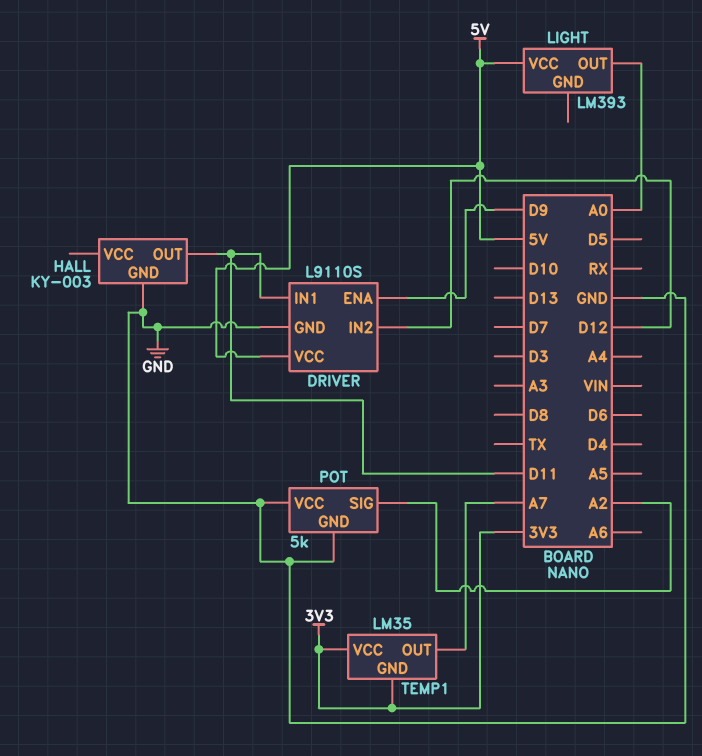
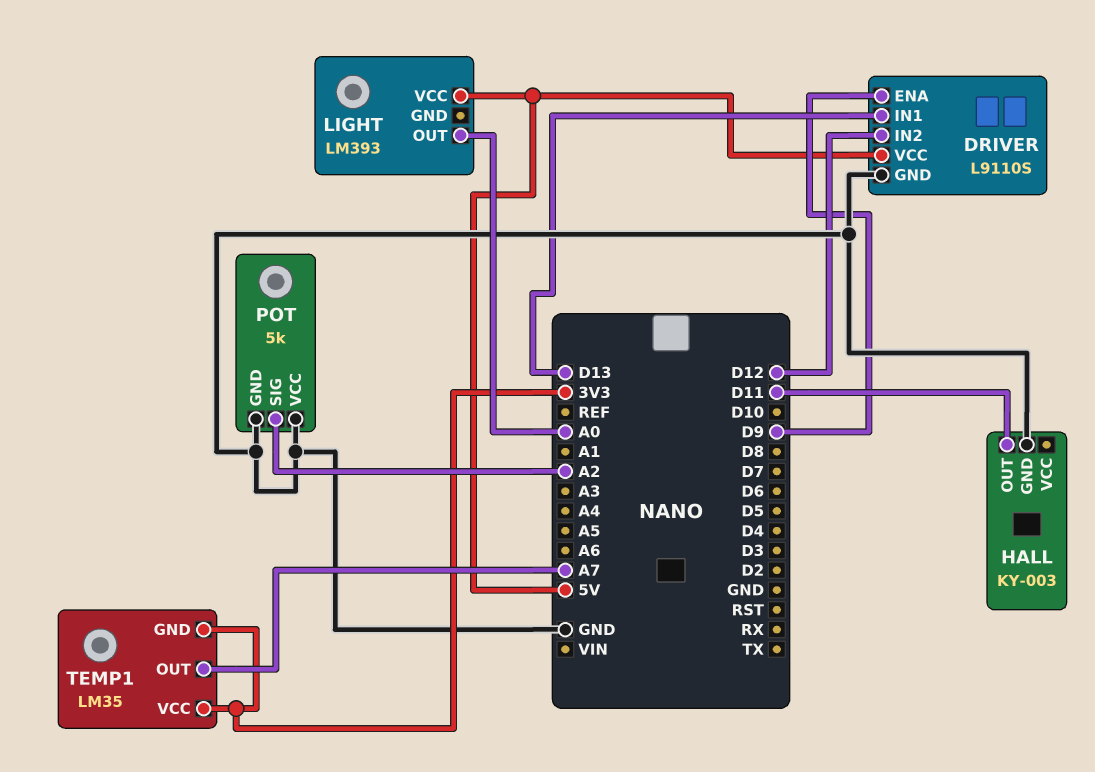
DRIVER pin IN1: D11 -> D13

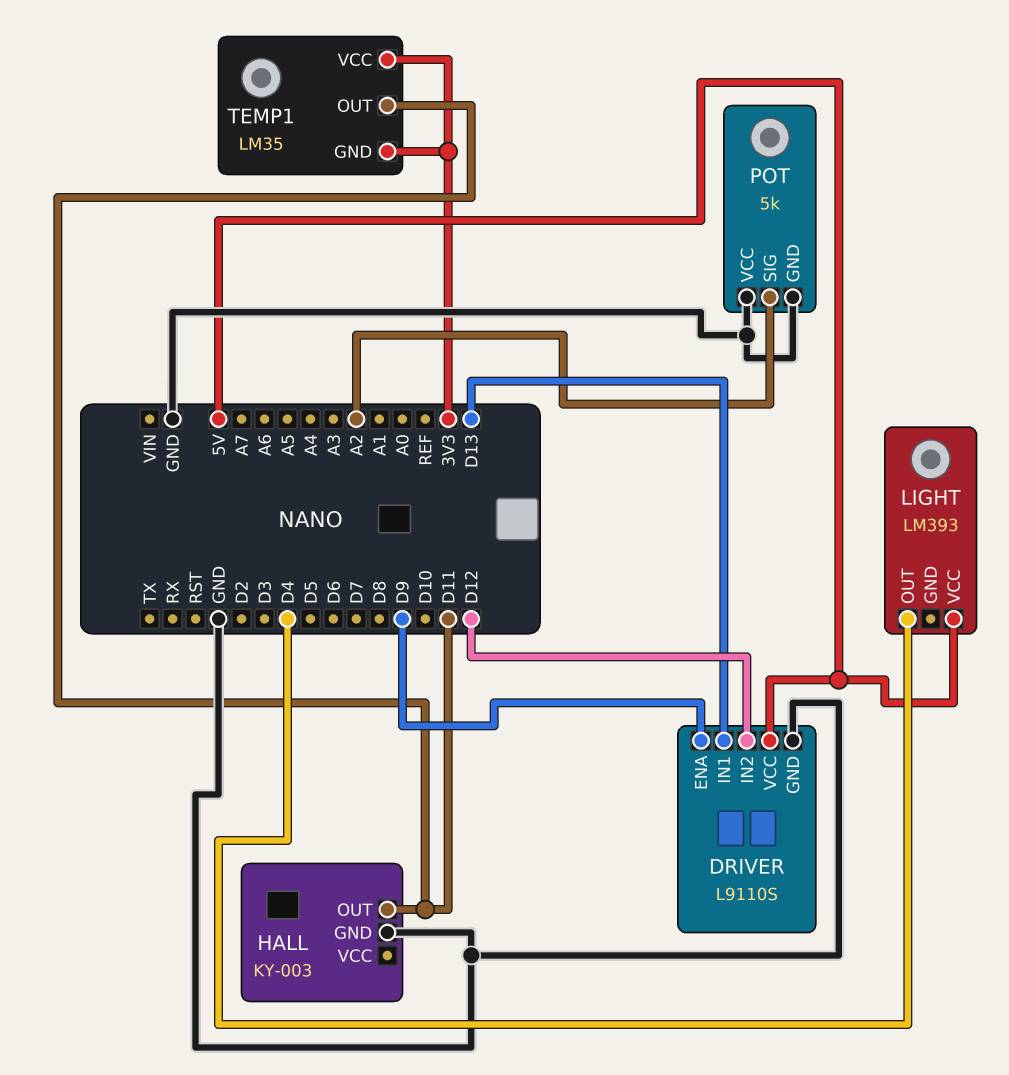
LIGHT pin OUT: A0 -> D4
TEMP1 pin OUT: A7 -> D11

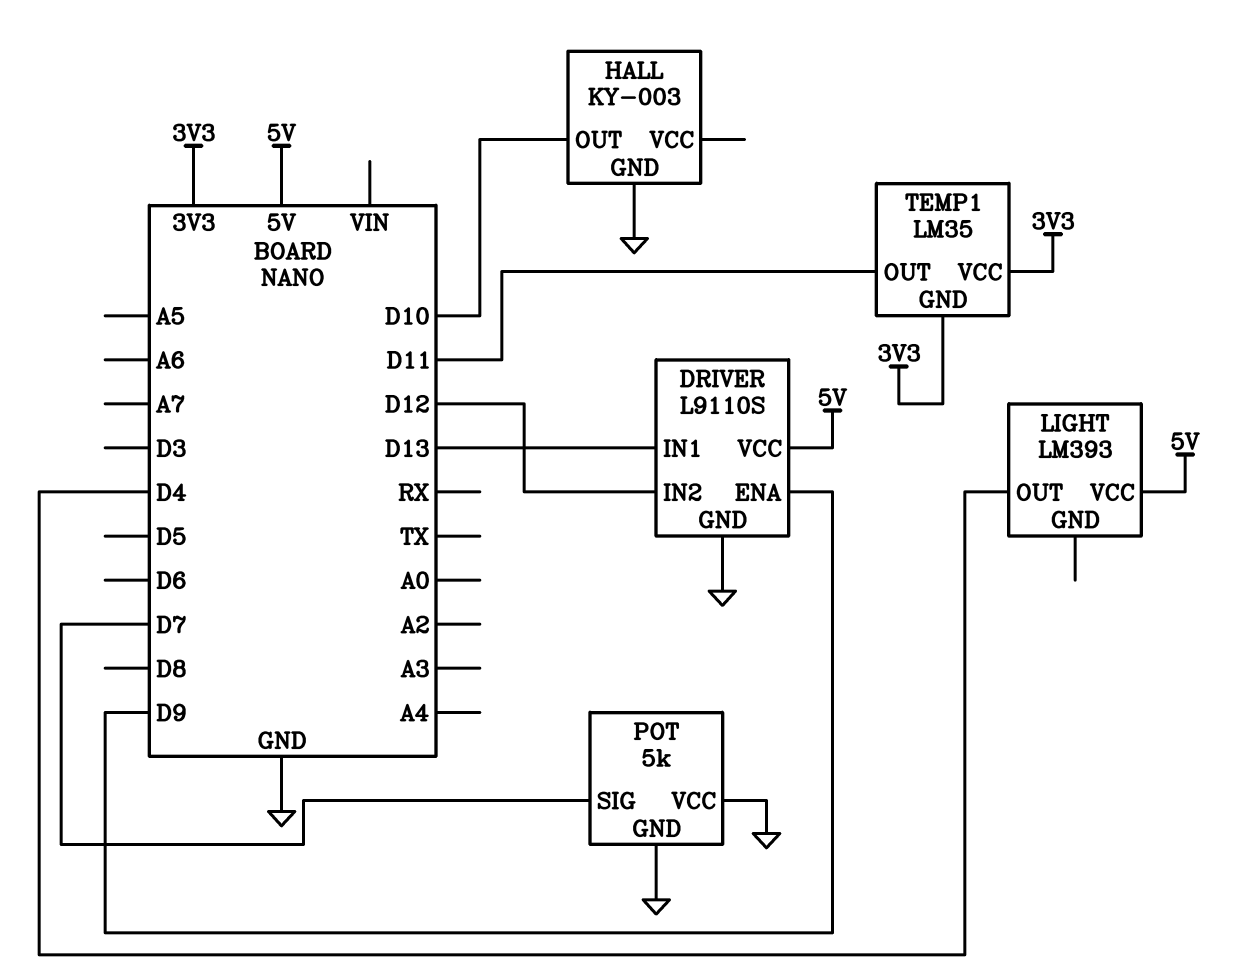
HALL pin OUT: D11 -> D10
POT pin SIG: A2 -> D7

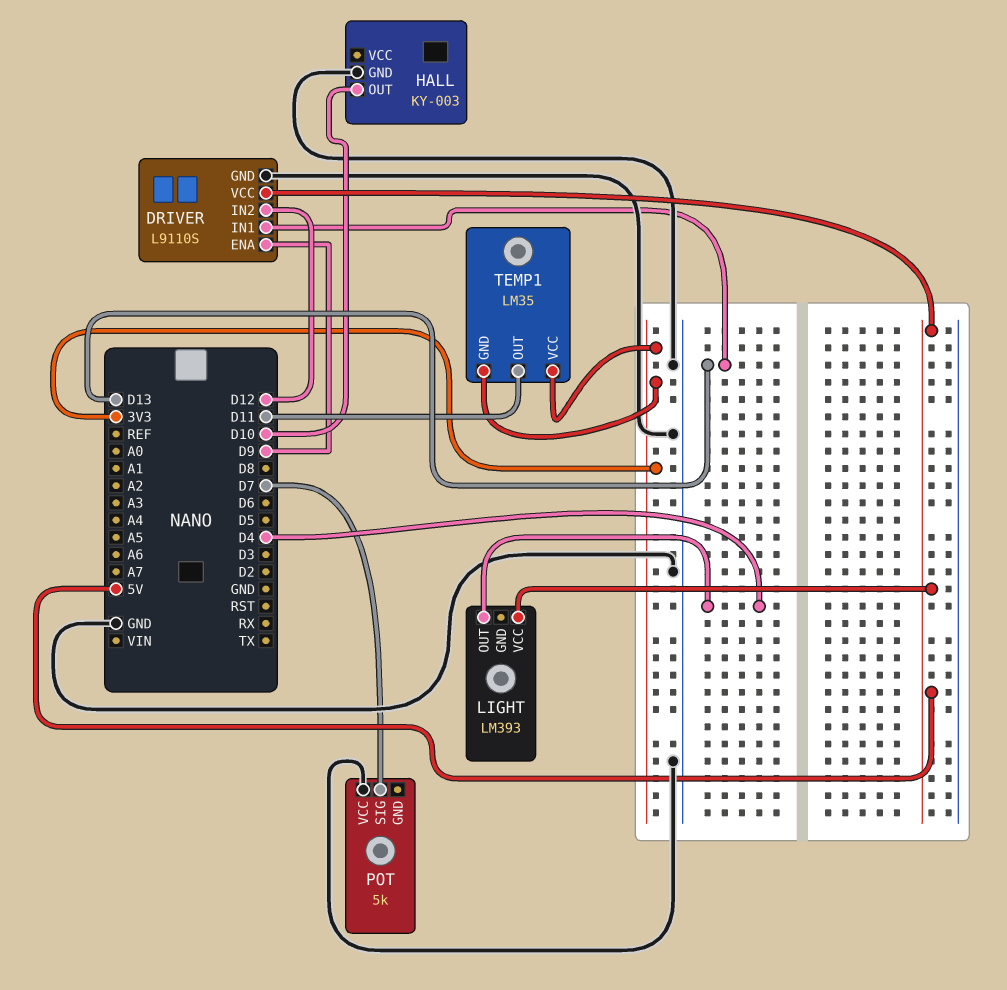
POT pin GND: GND -> none

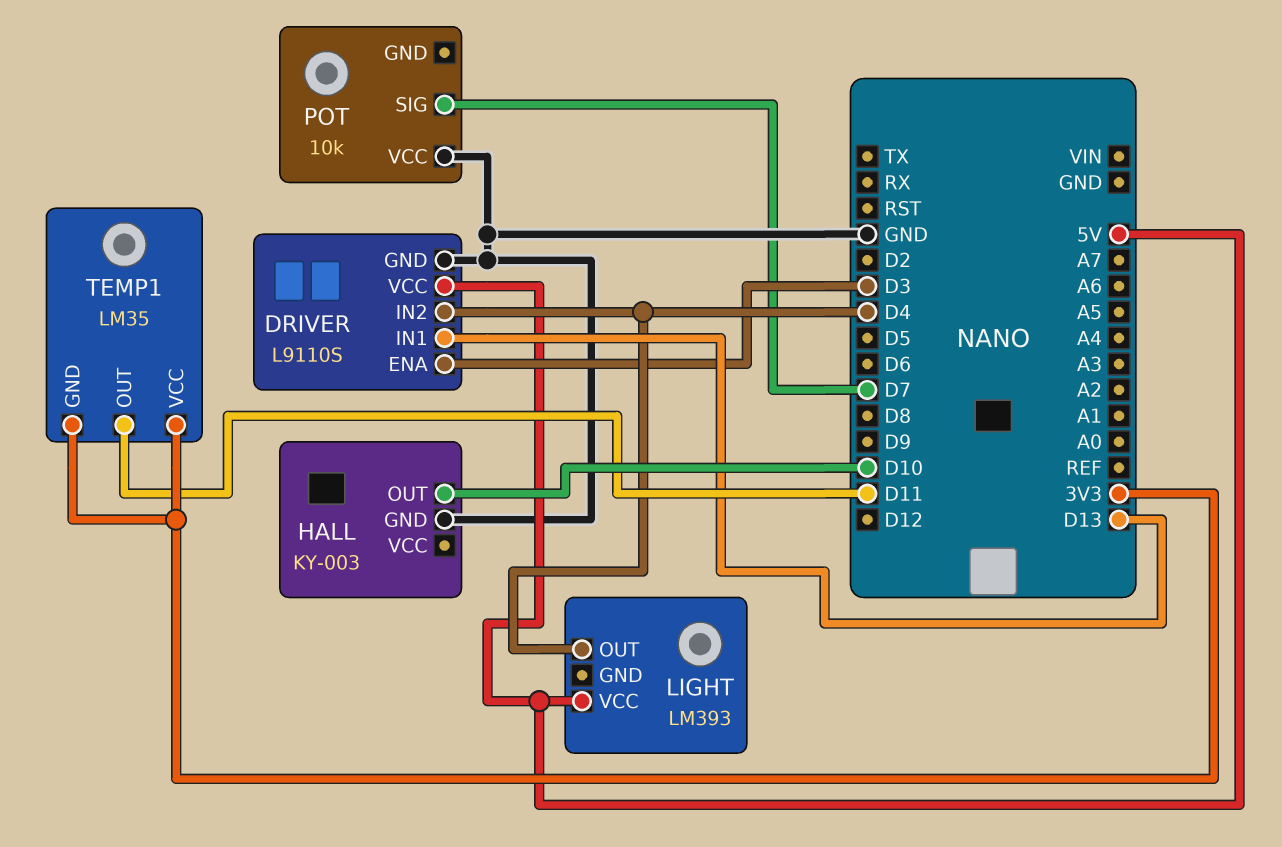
DRIVER pin ENA: D9 -> D3
DRIVER pin IN2: D12 -> D4
POT: 5k -> 10k

